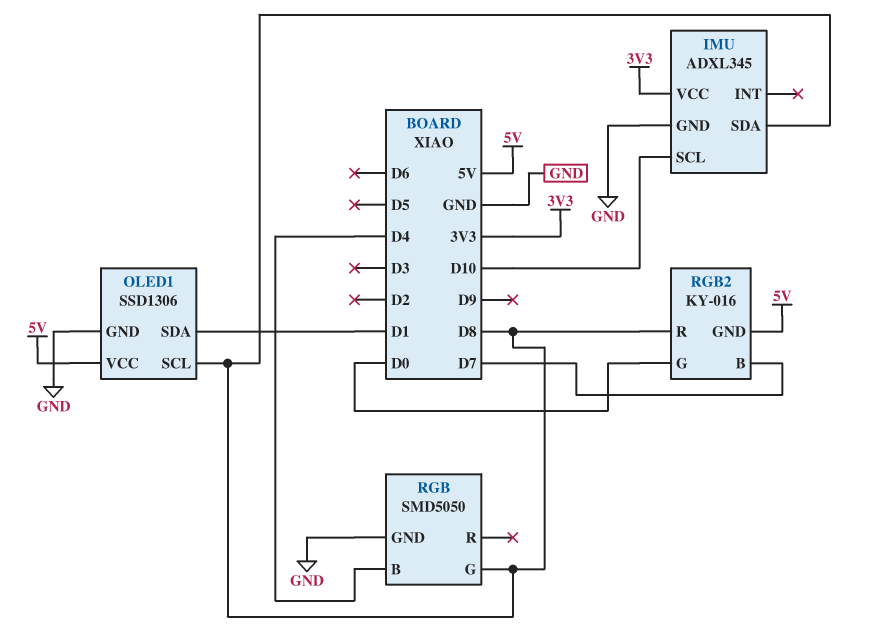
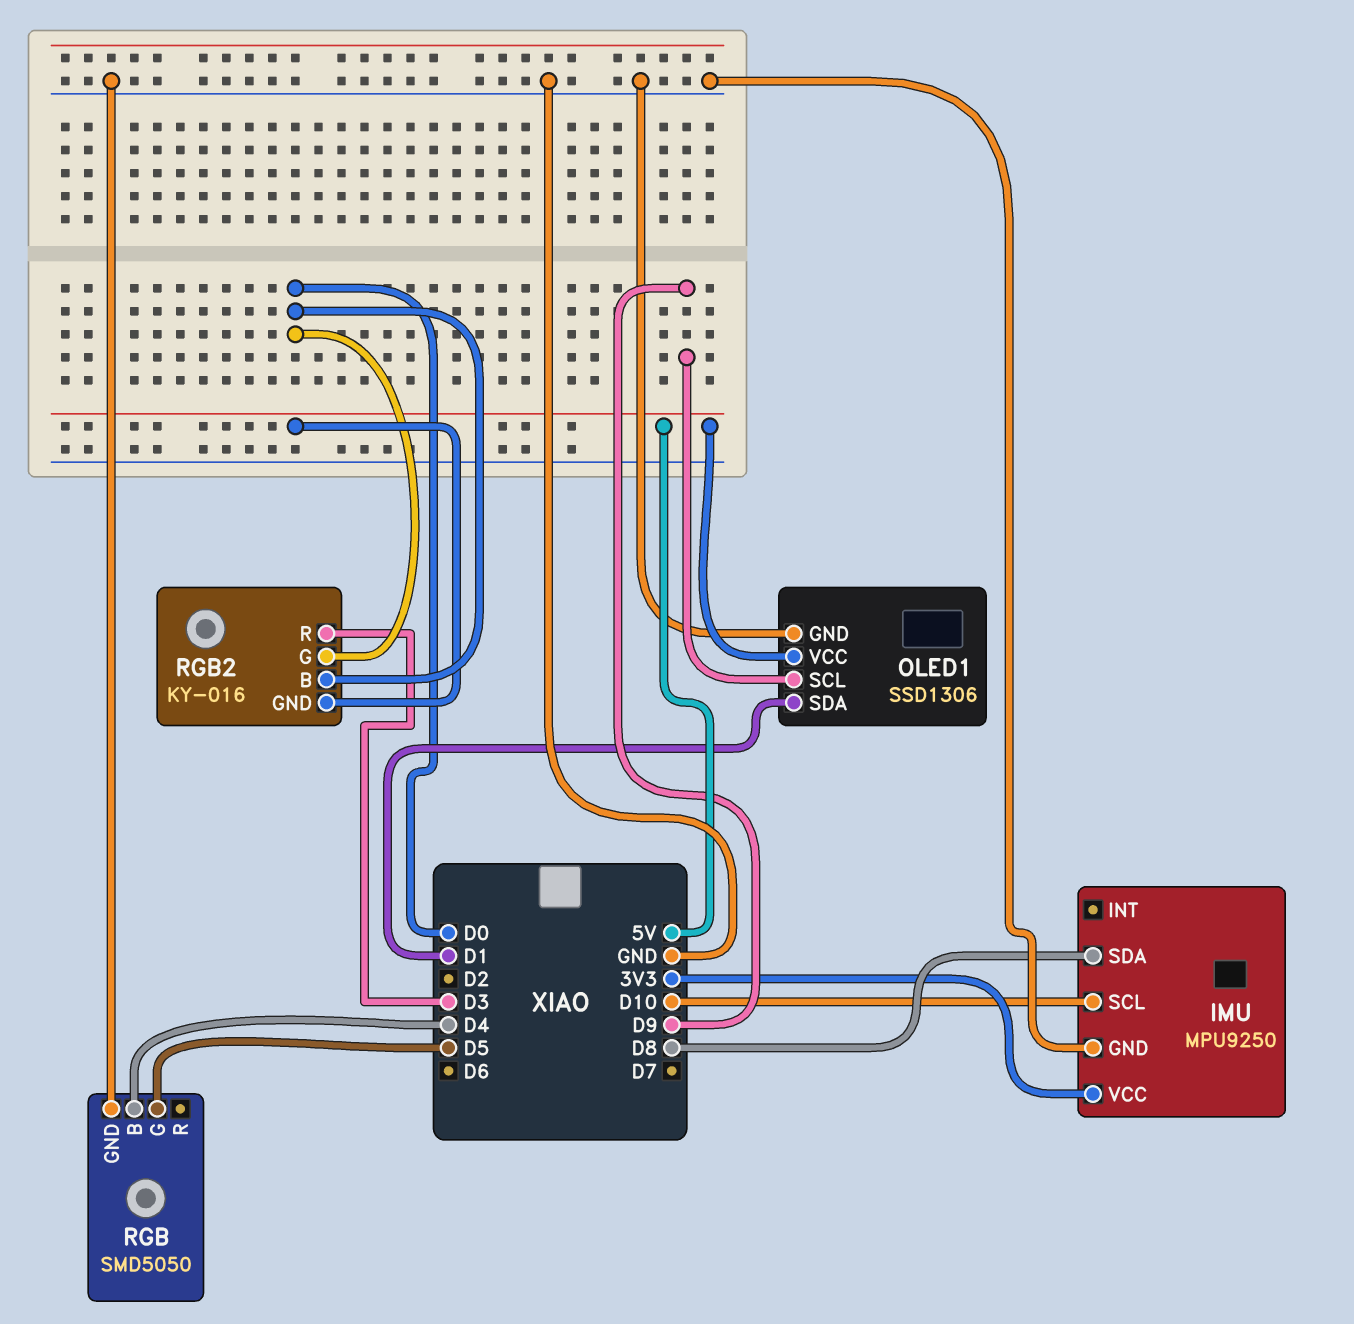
IMU: ADXL345 -> MPU9250
OLED1 pin SCL: D8 -> D9
RGB pin G: D8 -> D5
RGB2 pin B: D7 -> D0
RGB2 pin R: D8 -> D3

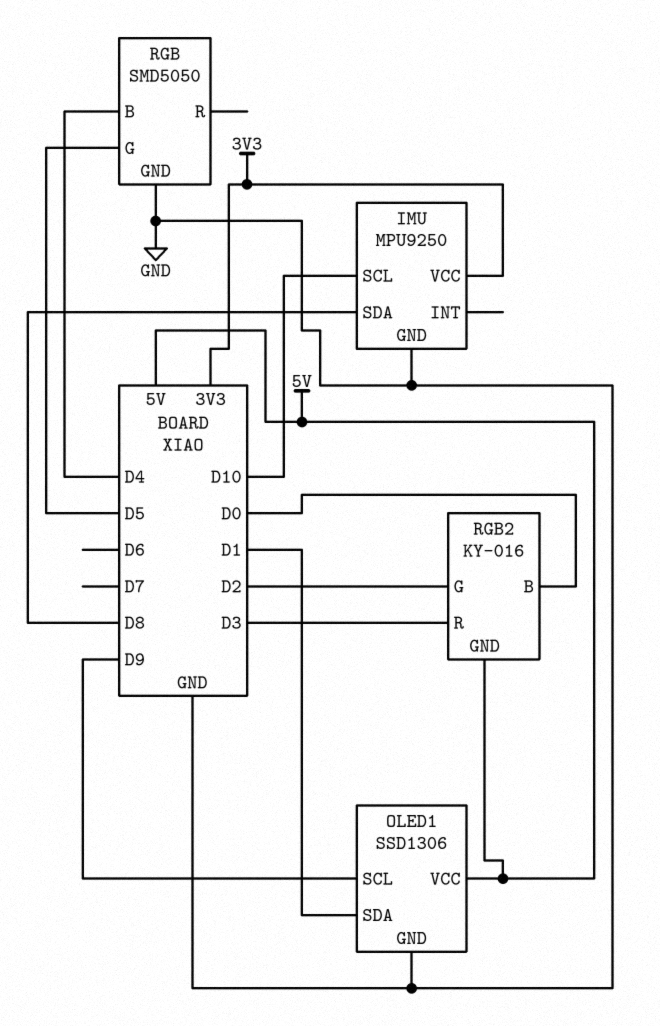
RGB2 pin G: D0 -> D2

